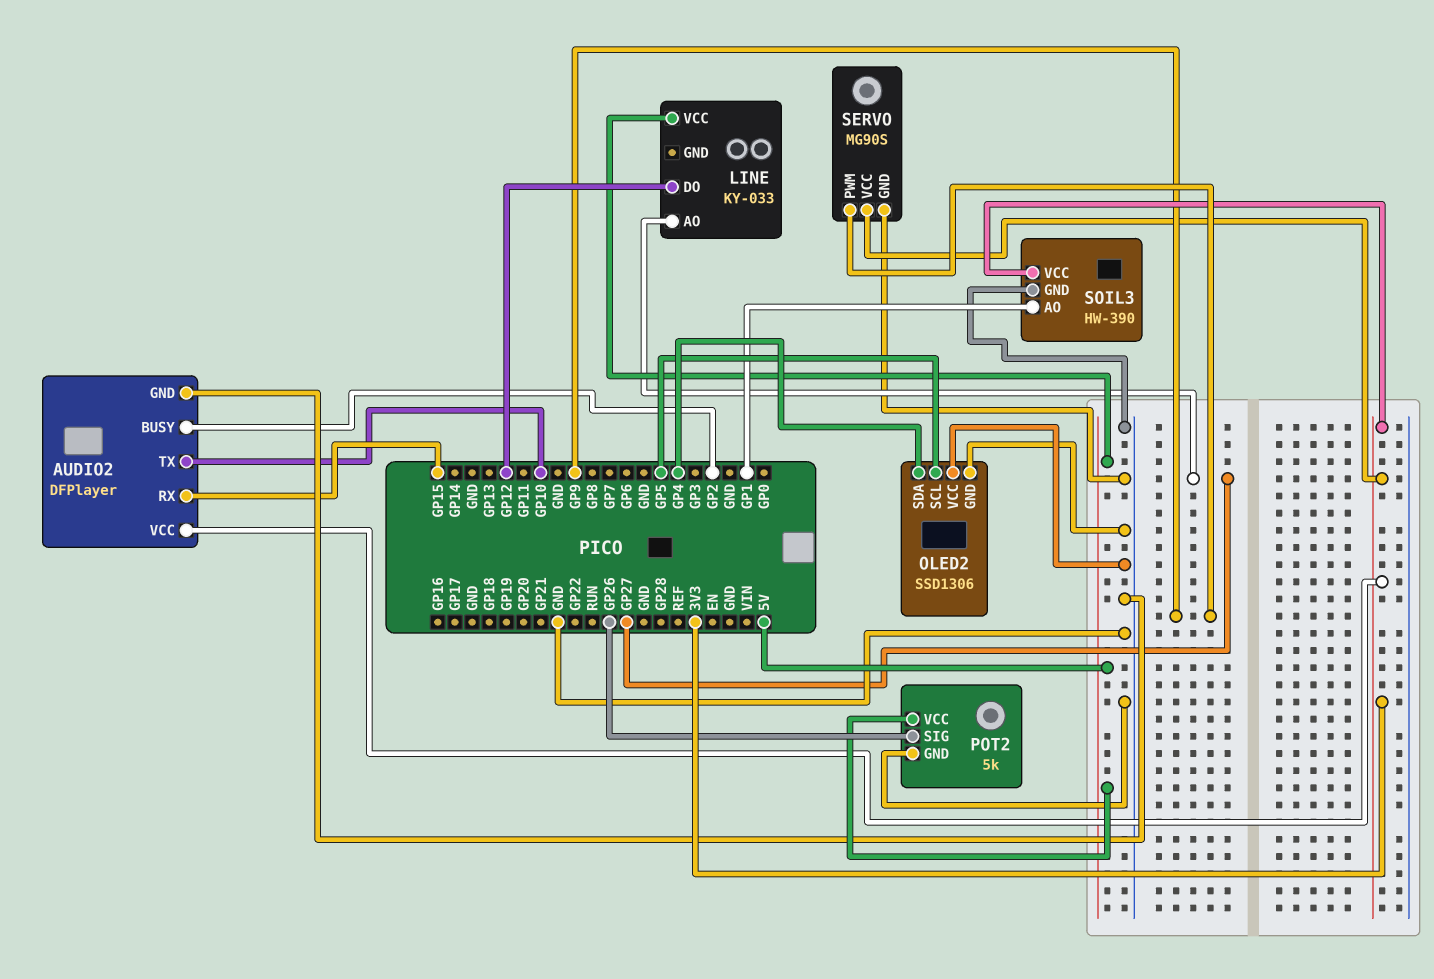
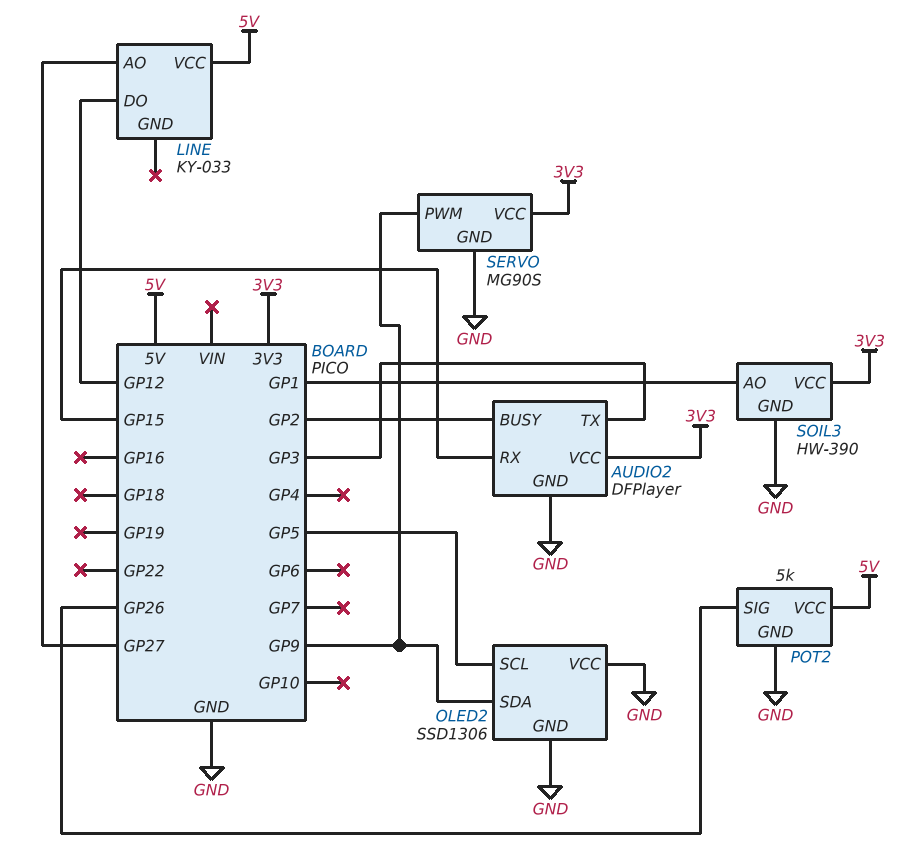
AUDIO2 pin TX: GP10 -> GP3
OLED2 pin SDA: GP4 -> GP9

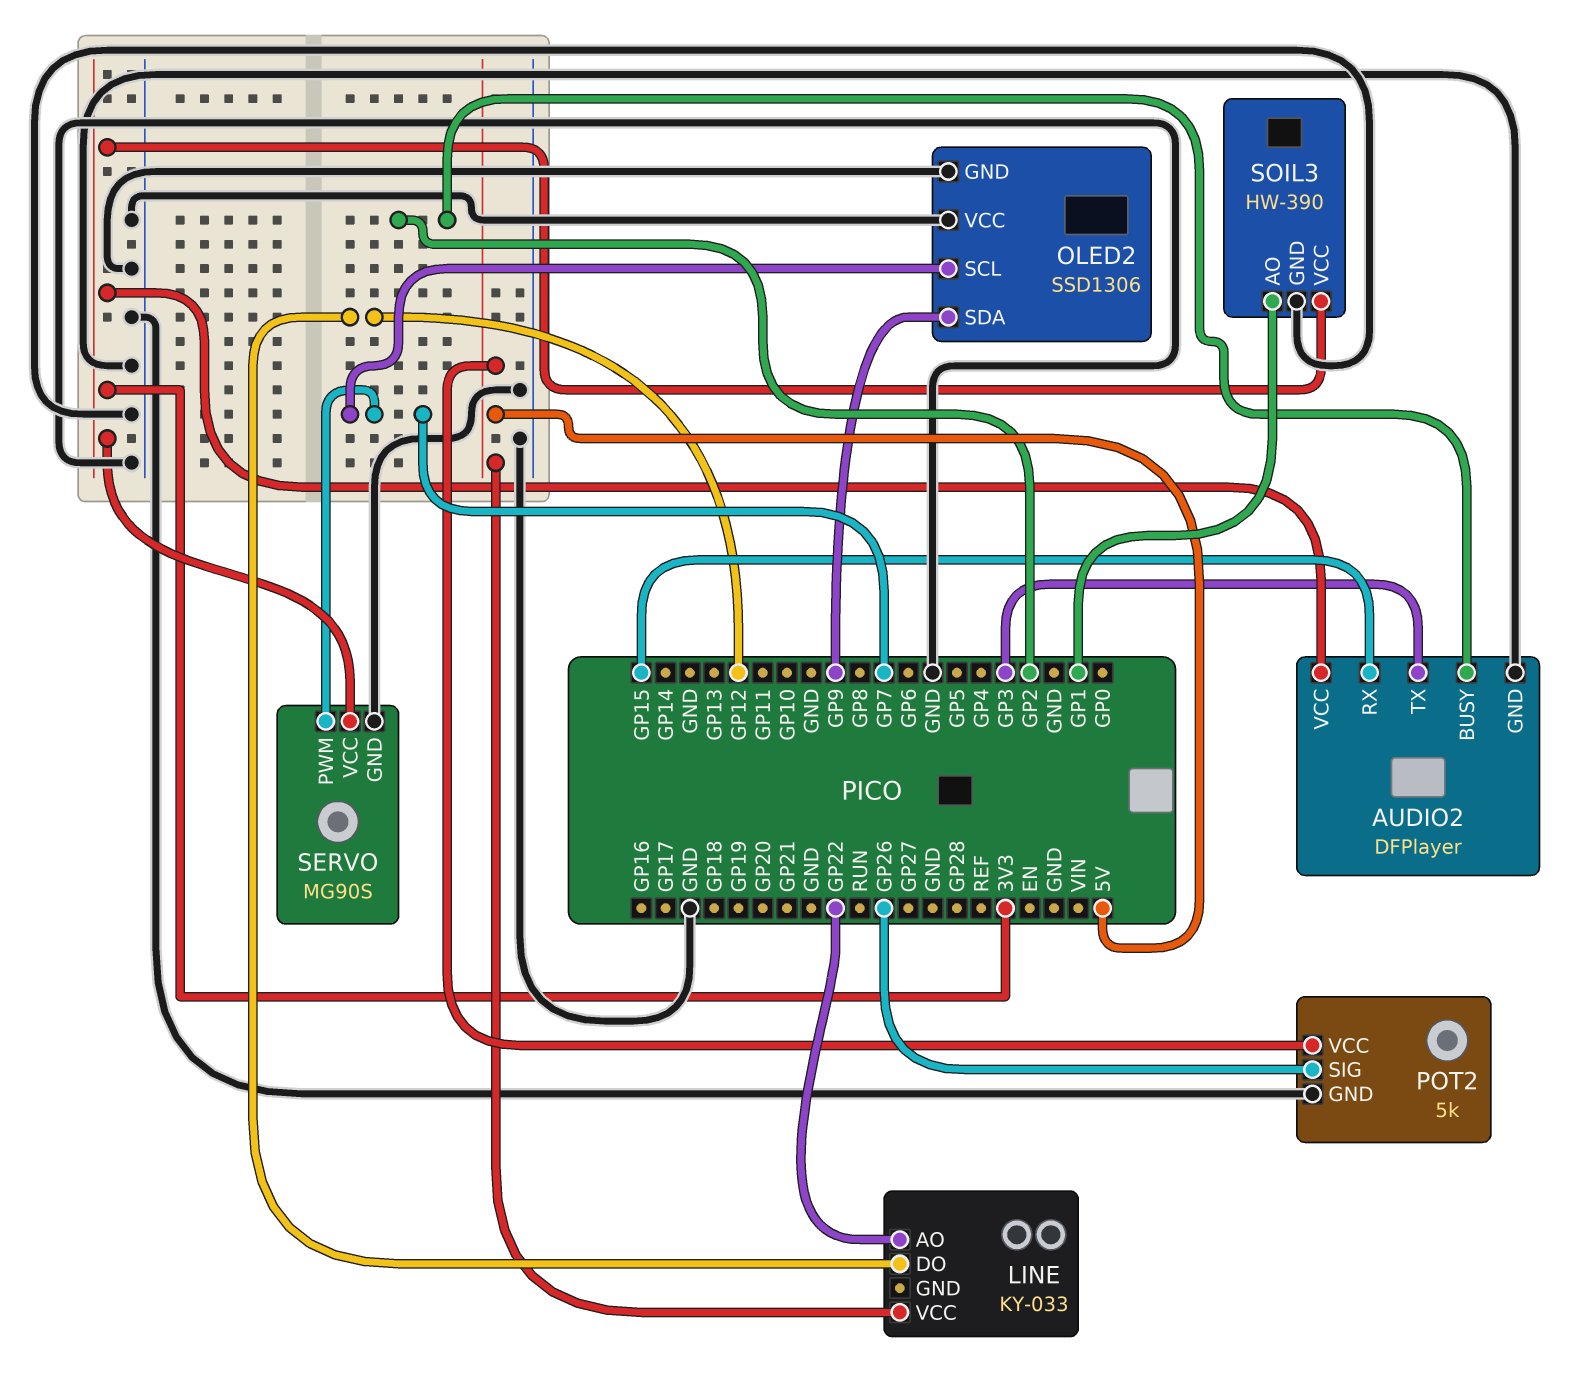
LINE pin AO: GP27 -> GP22
OLED2 pin SCL: GP5 -> GP7
SERVO pin PWM: GP9 -> GP7

